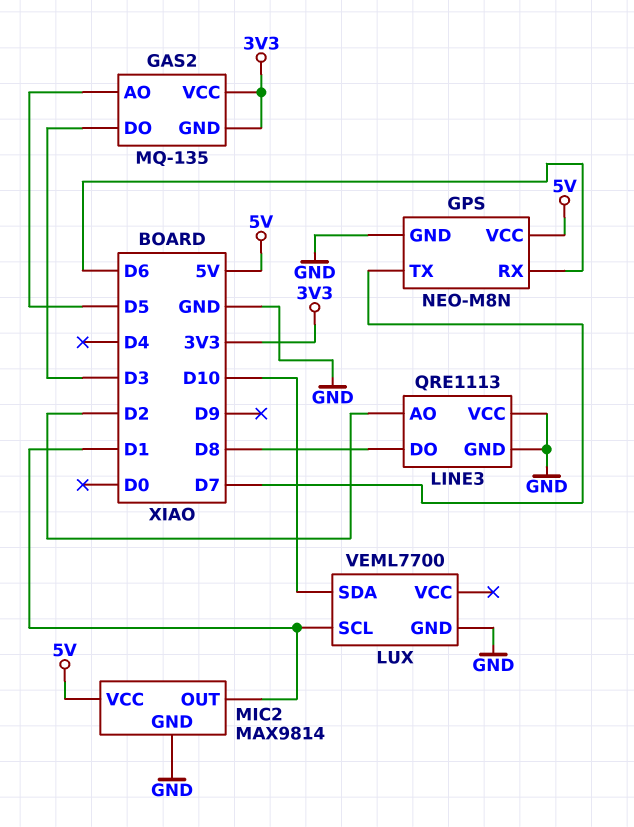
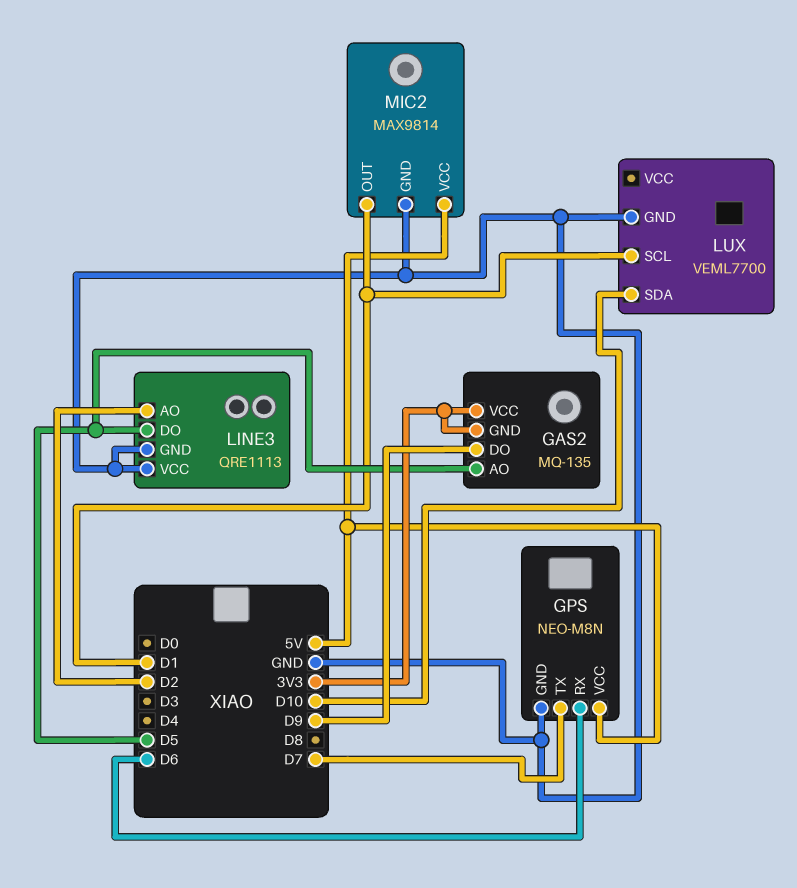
GAS2 pin DO: D3 -> D9
LINE3 pin DO: D8 -> D5

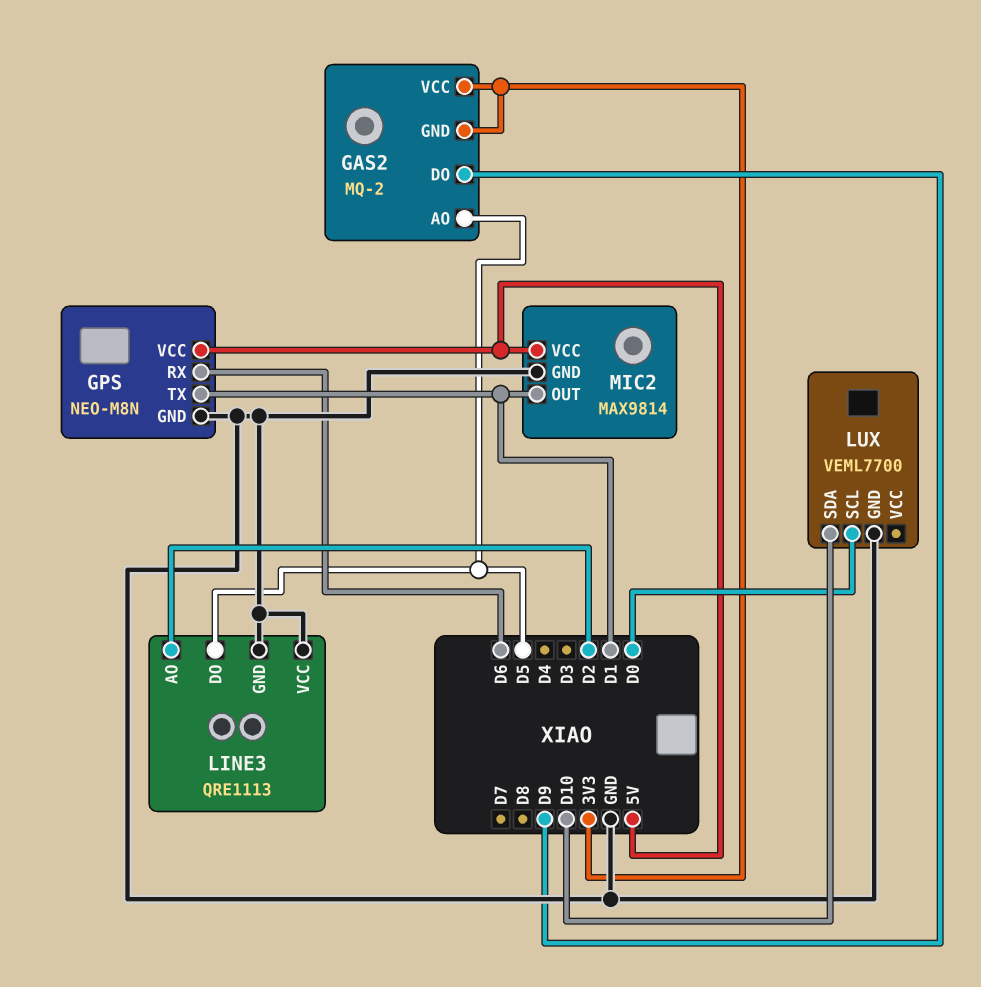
GAS2: MQ-135 -> MQ-2
GPS pin TX: D7 -> D1
LUX pin SCL: D1 -> D0

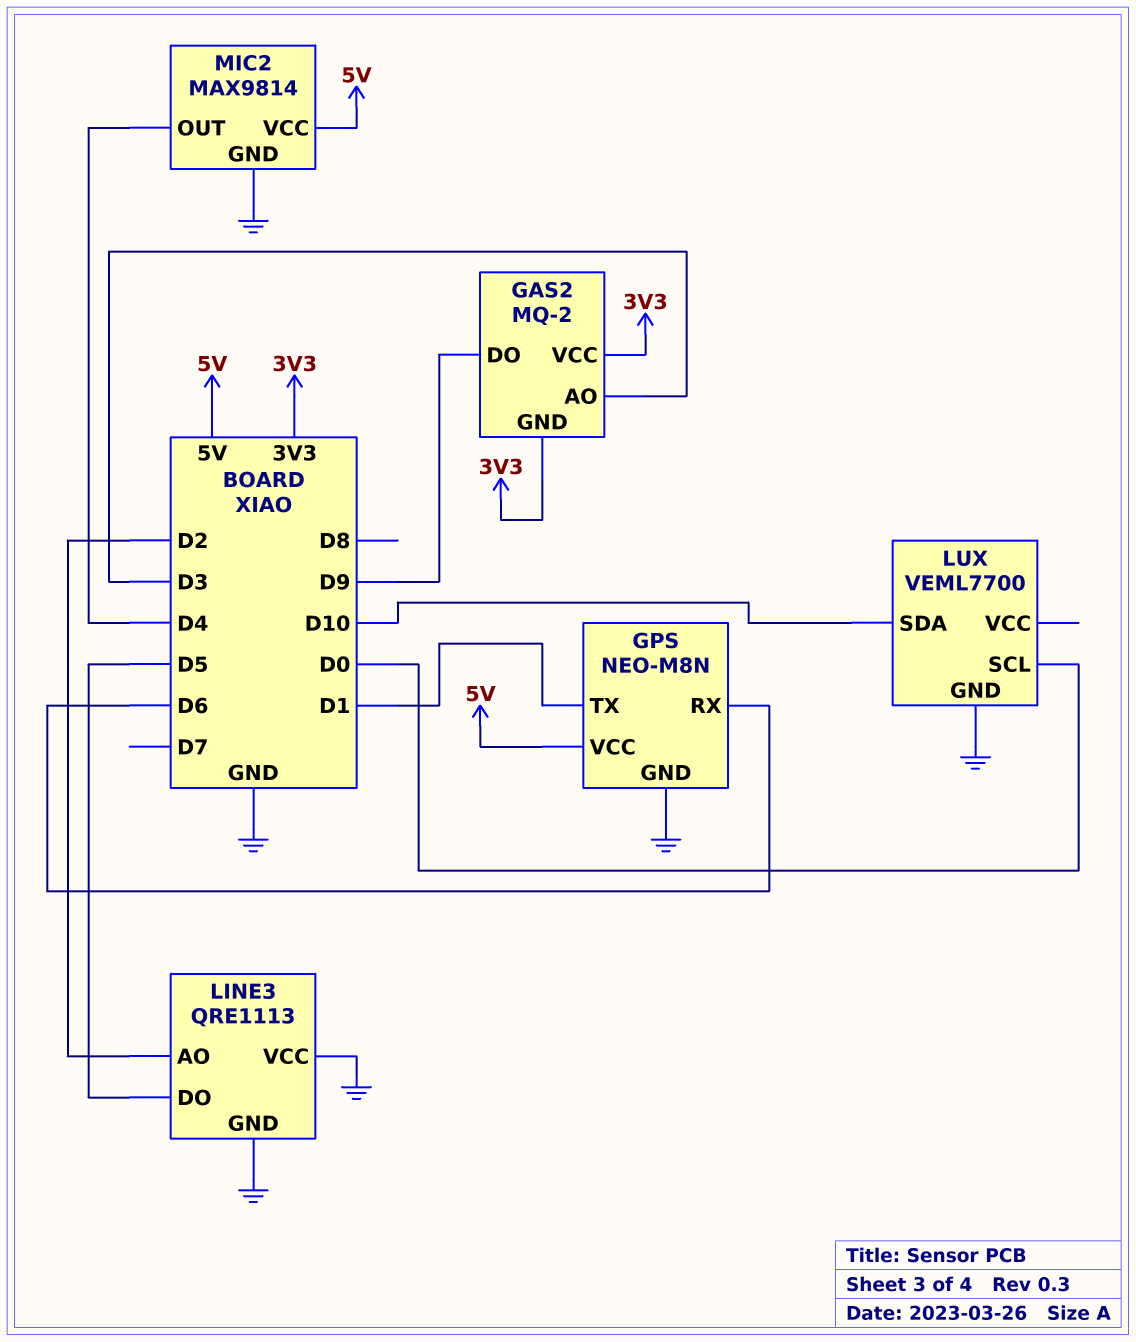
GAS2 pin AO: D5 -> D3
MIC2 pin OUT: D1 -> D4

